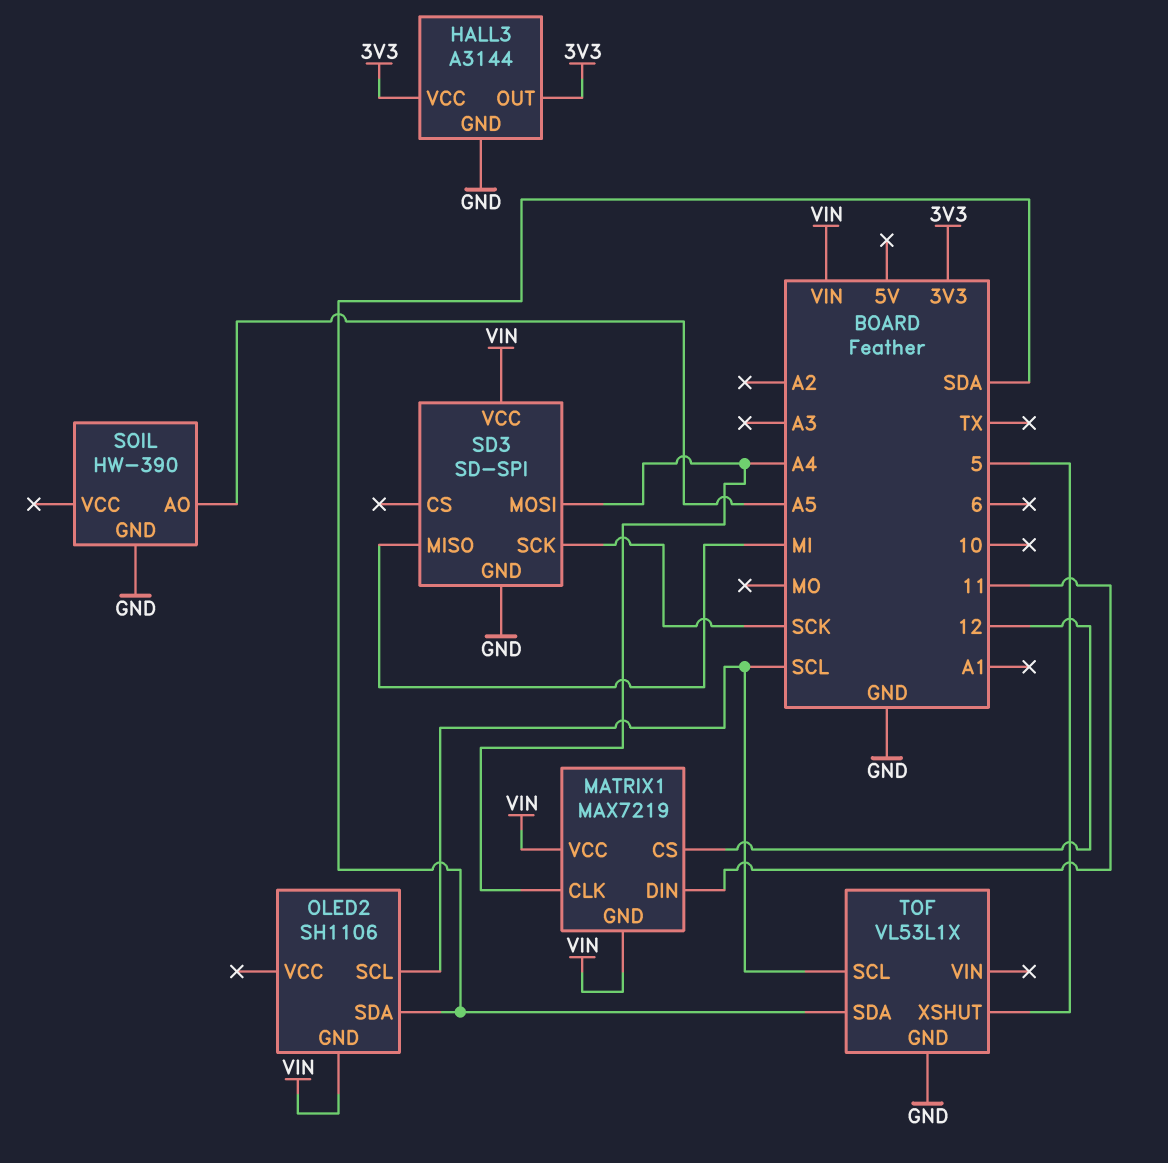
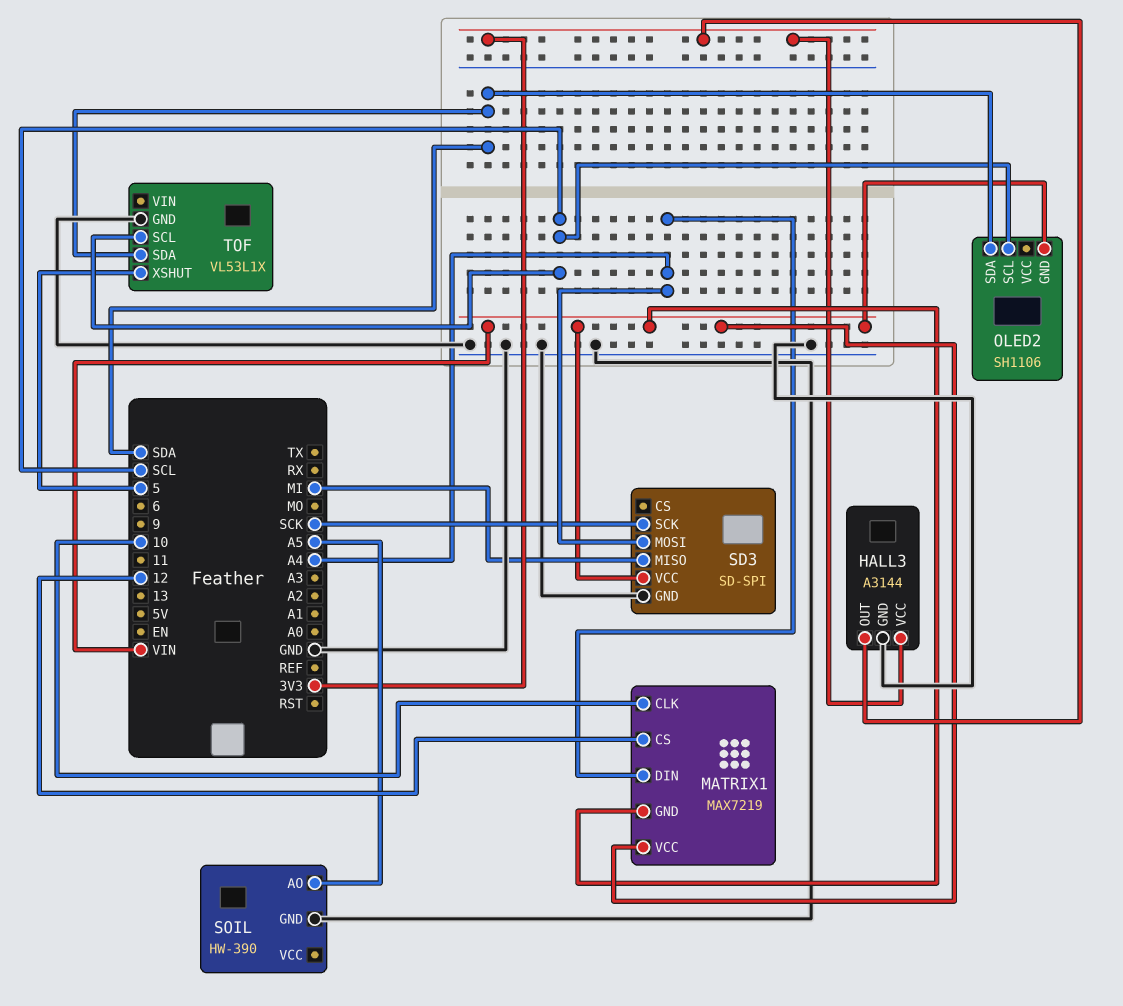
MATRIX1 pin CLK: A4 -> 10
MATRIX1 pin DIN: 11 -> A4

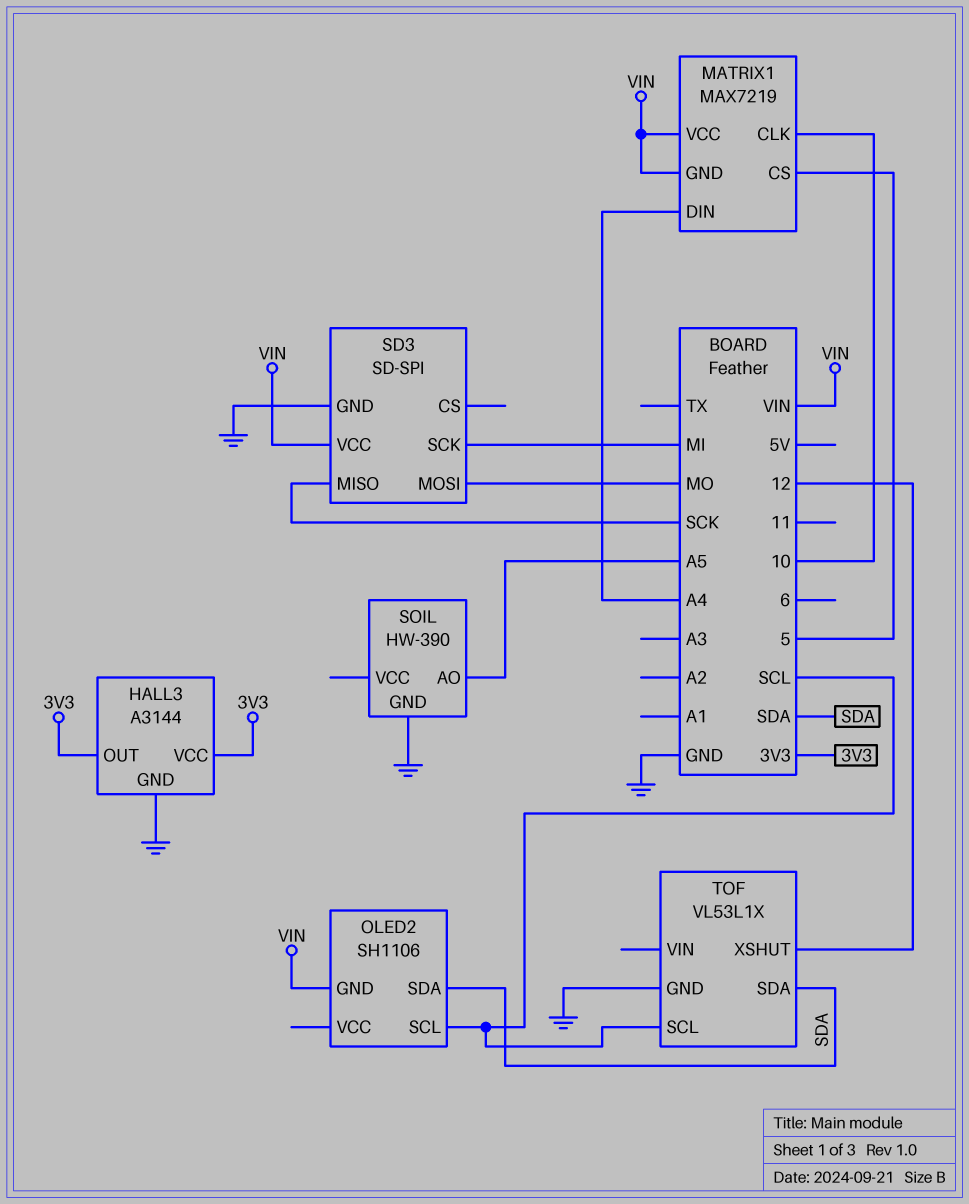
MATRIX1 pin CS: 12 -> 5
SD3 pin MISO: MI -> SCK
SD3 pin MOSI: A4 -> MO
SD3 pin SCK: SCK -> MI
TOF pin XSHUT: 5 -> 12

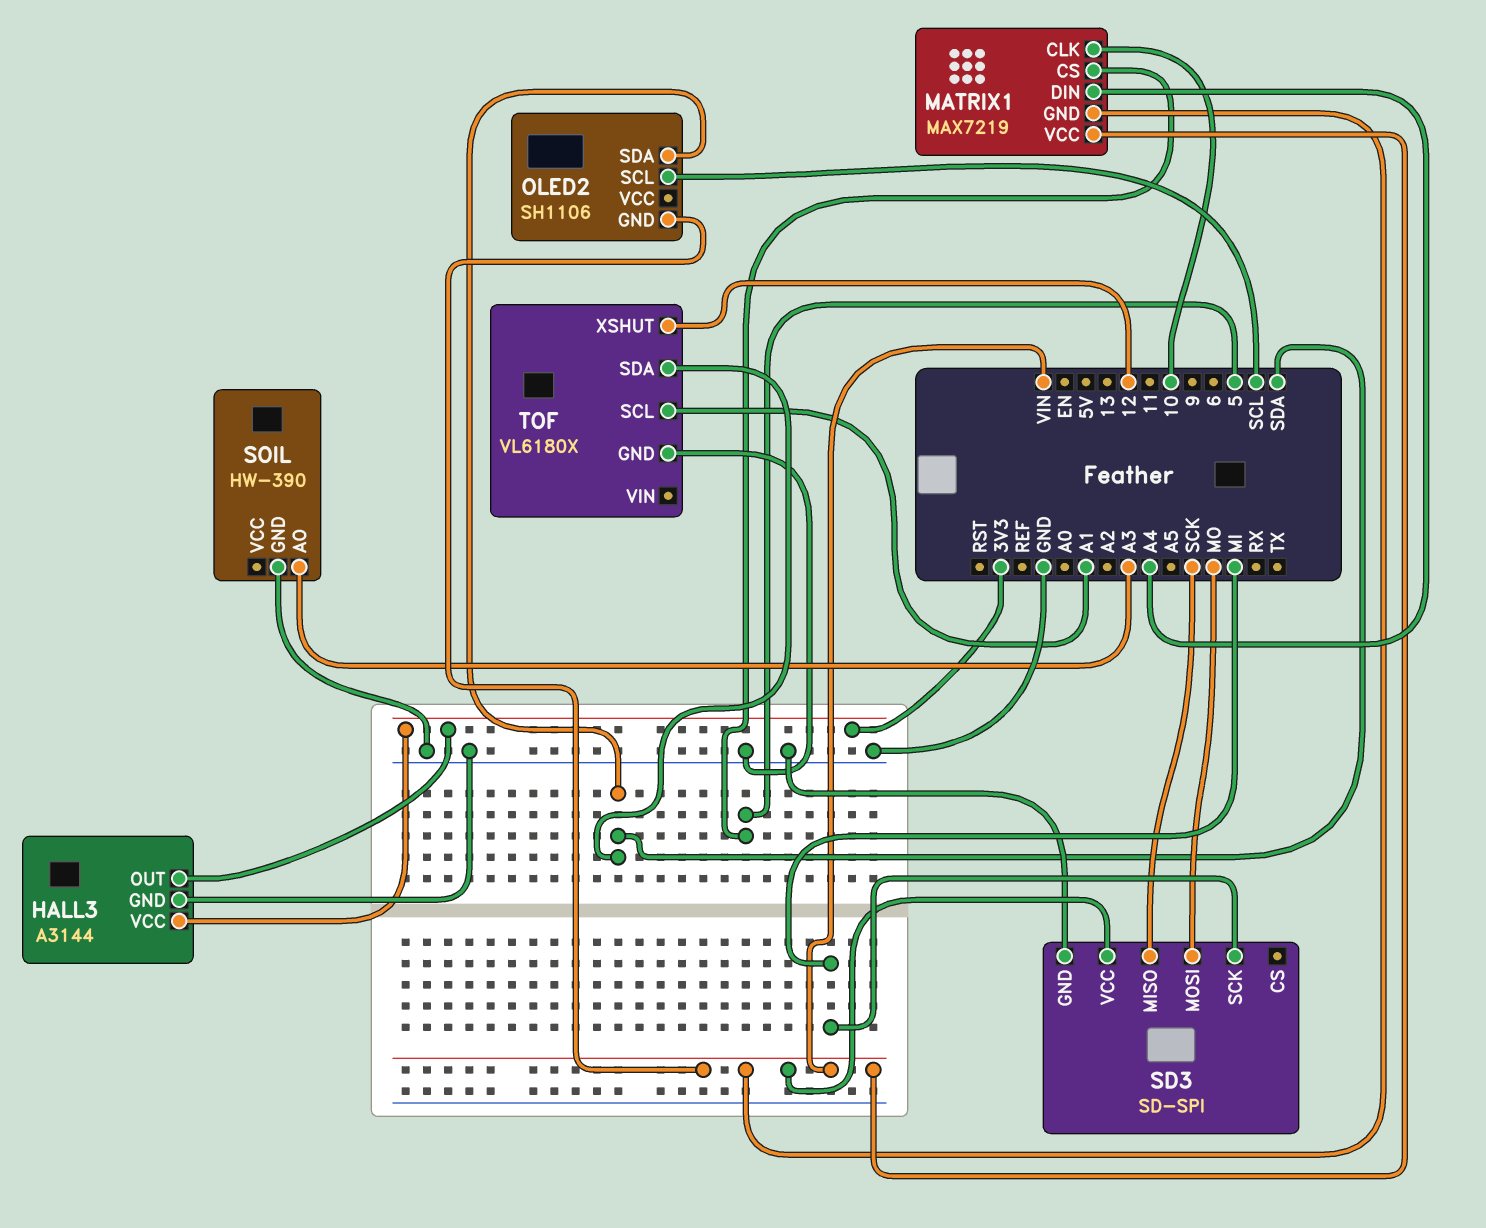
SOIL pin AO: A5 -> A3
TOF: VL53L1X -> VL6180X
TOF pin SCL: SCL -> A1

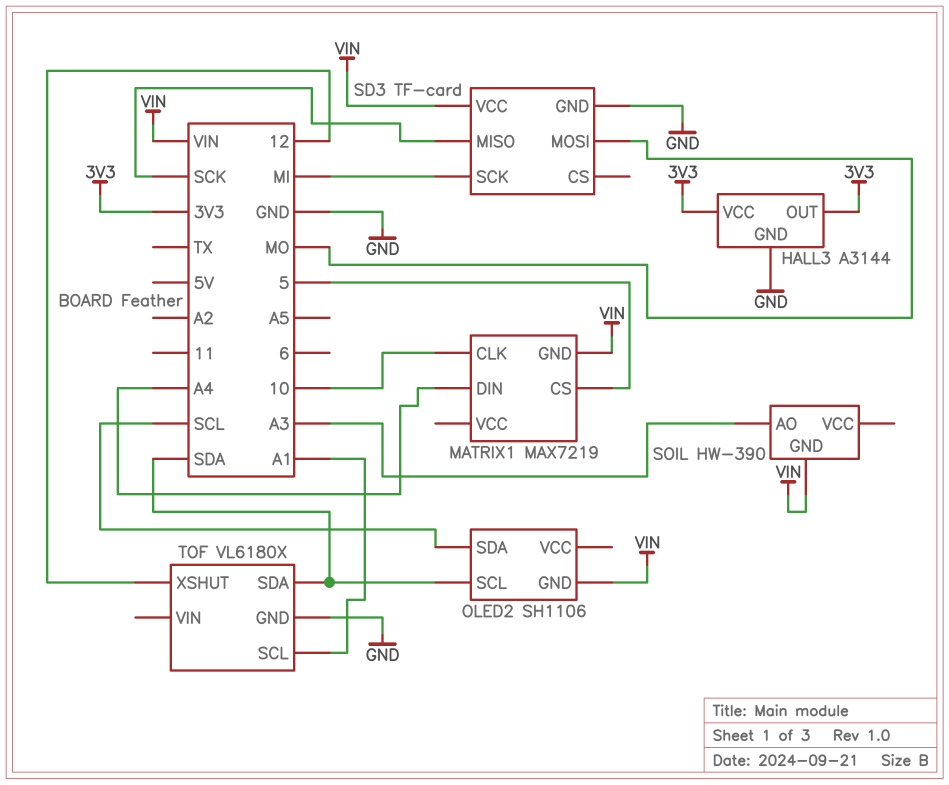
MATRIX1 pin VCC: VIN -> none
OLED2 pin SCL: SCL -> SDA
OLED2 pin SDA: SDA -> SCL
SD3: SD-SPI -> TF-card
SOIL pin GND: GND -> VIN

